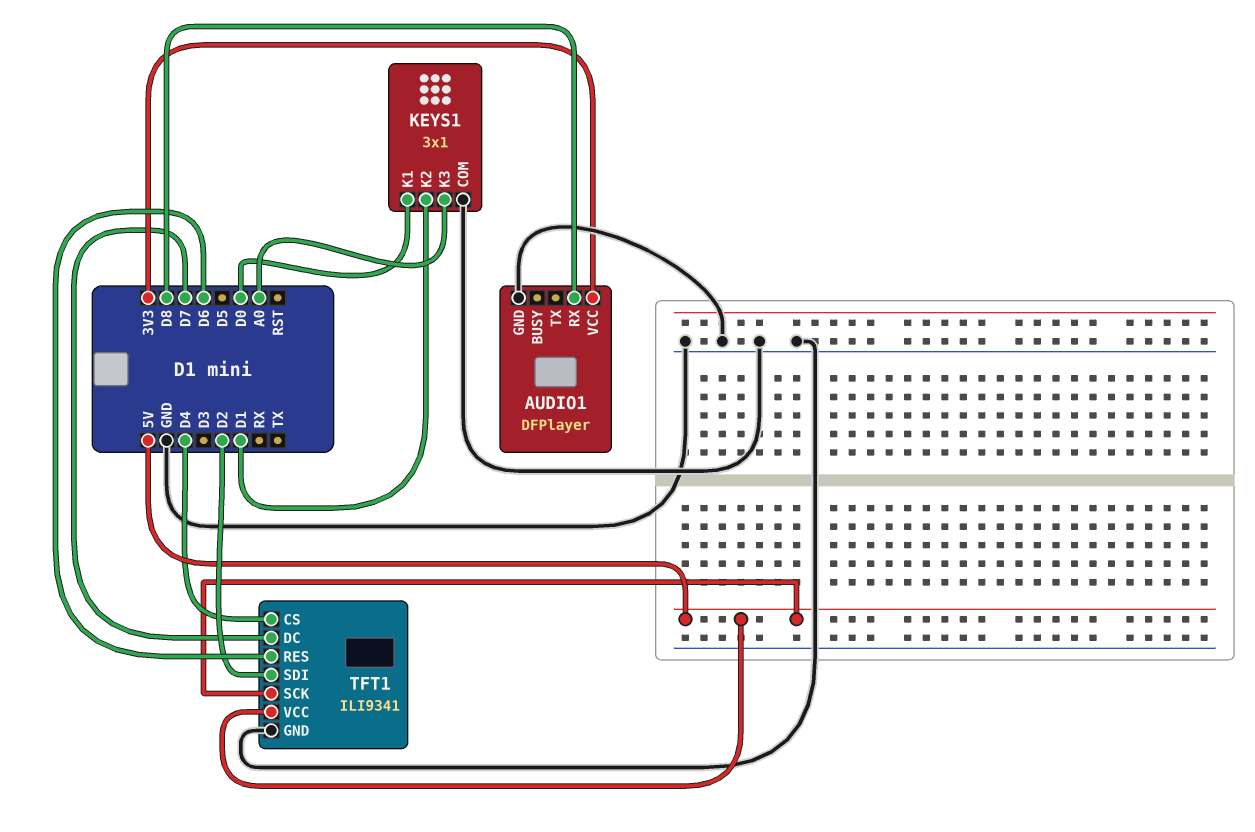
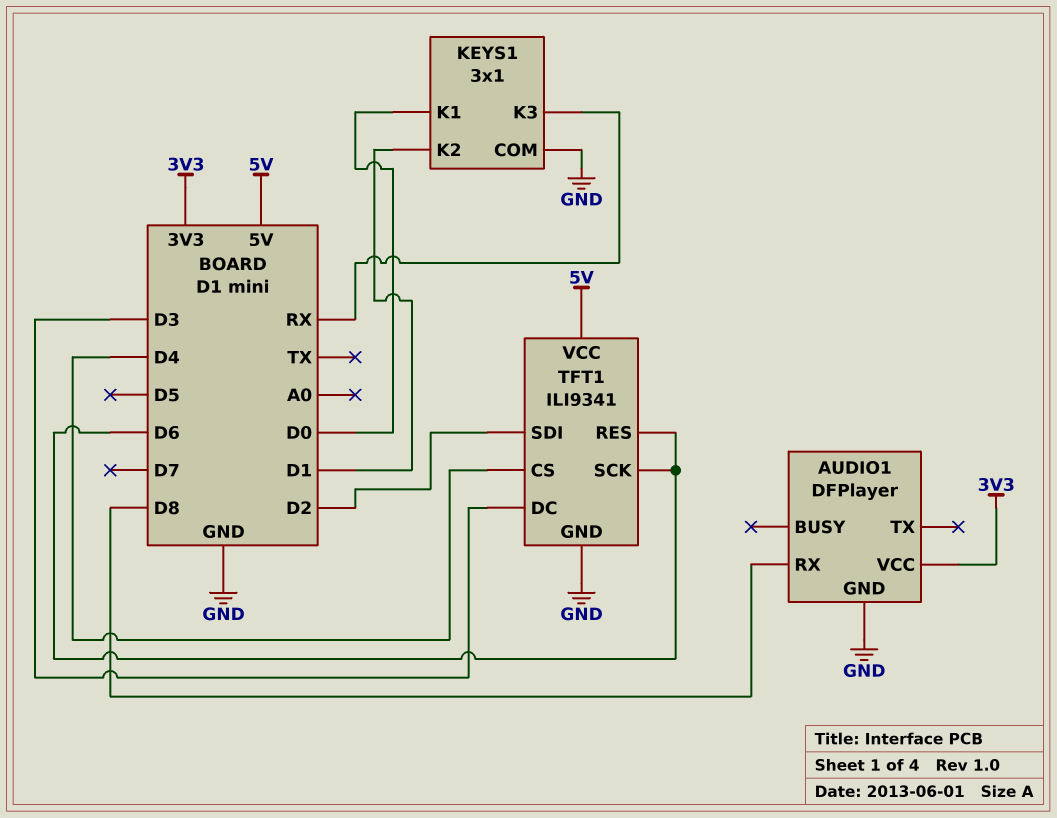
KEYS1 pin K3: A0 -> RX
TFT1 pin DC: D7 -> D3
TFT1 pin SCK: 5V -> D6

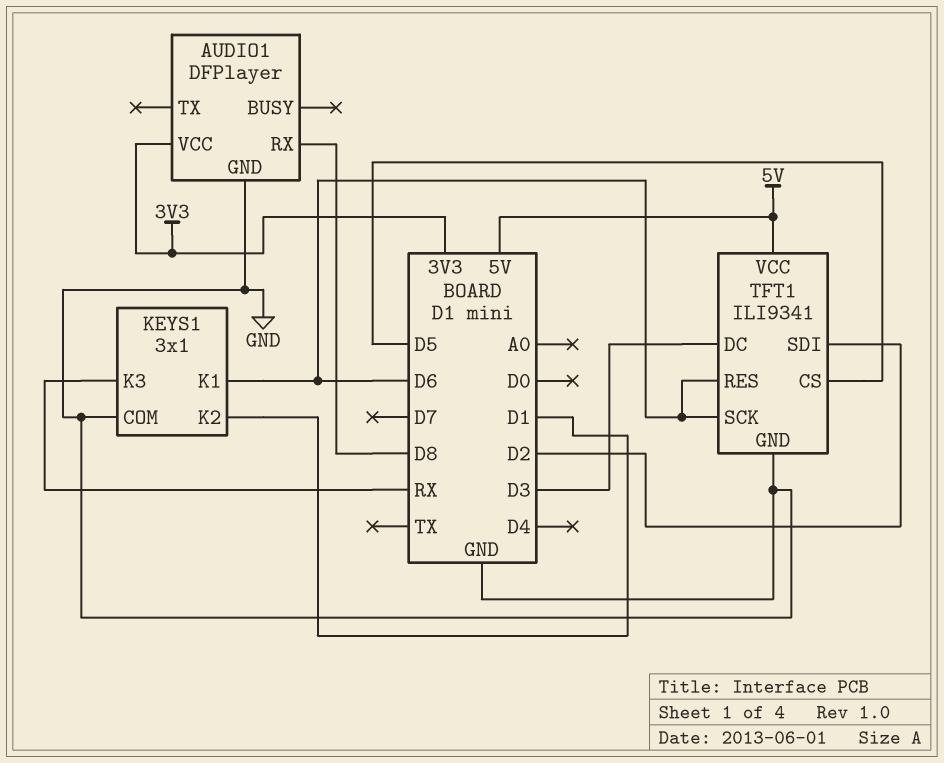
KEYS1 pin K1: D0 -> D6
TFT1 pin CS: D4 -> D5

